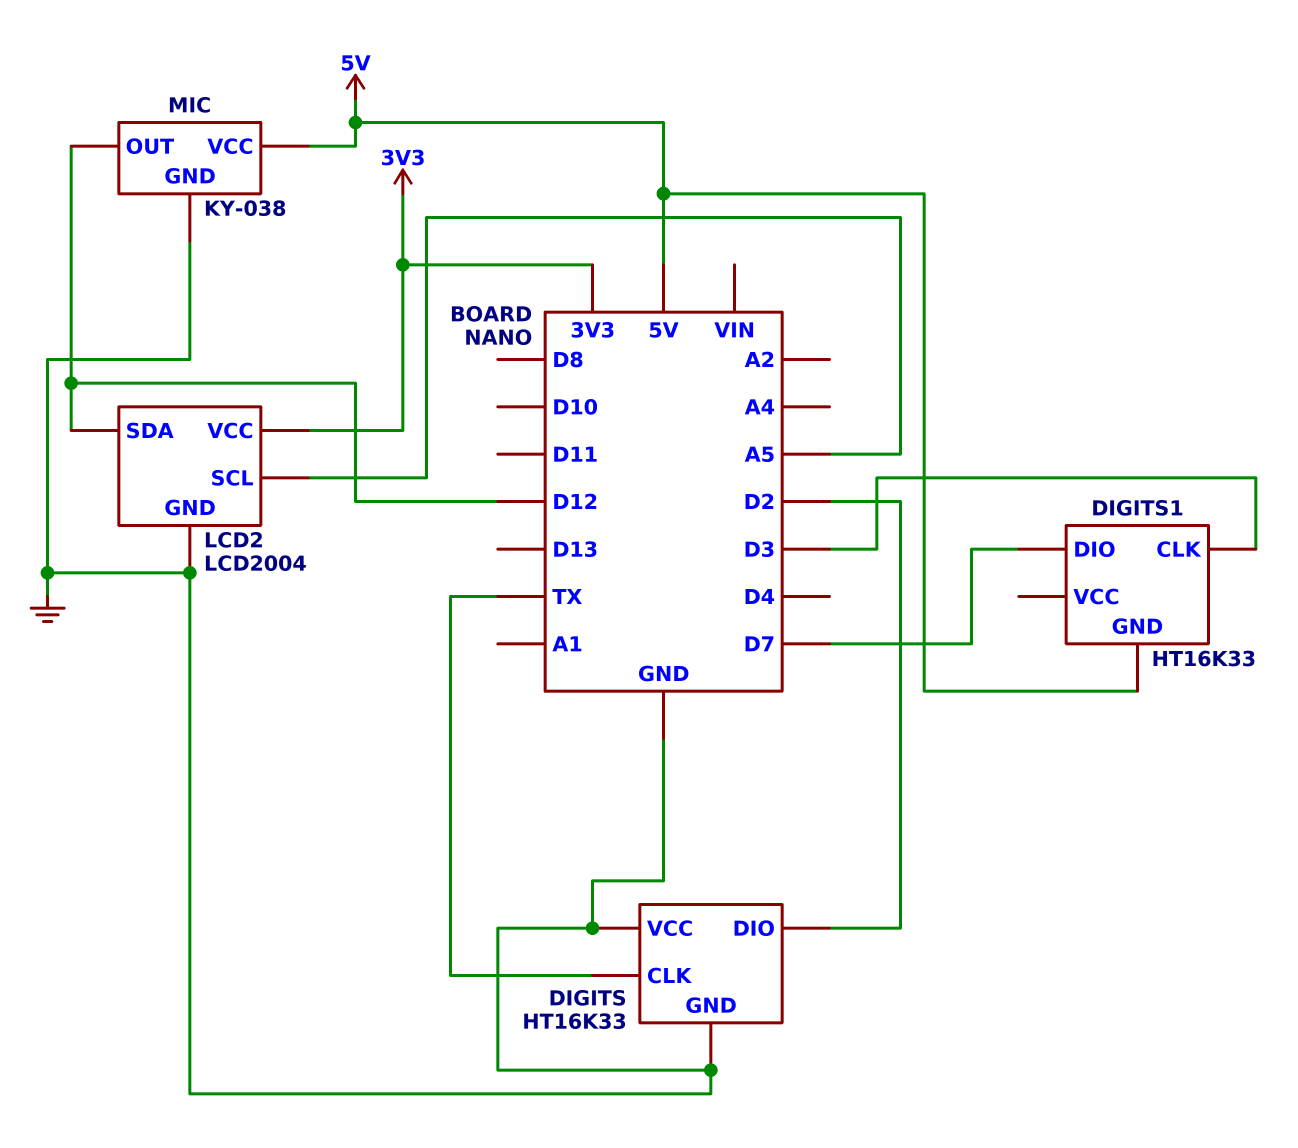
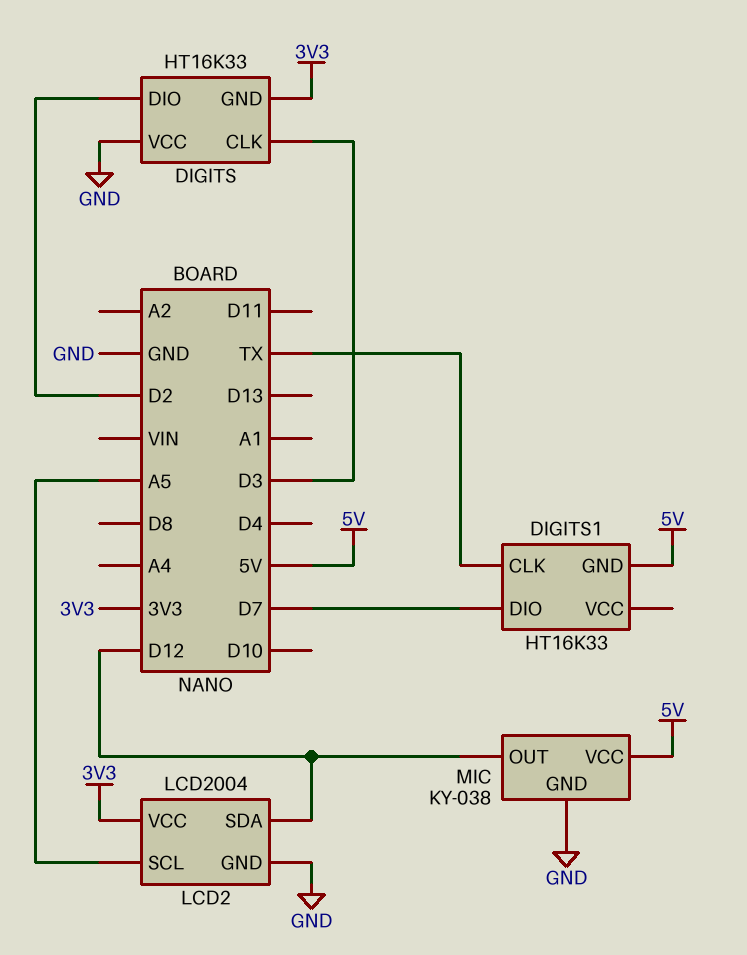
DIGITS pin CLK: TX -> D3
DIGITS pin GND: GND -> 3V3
DIGITS1 pin CLK: D3 -> TX

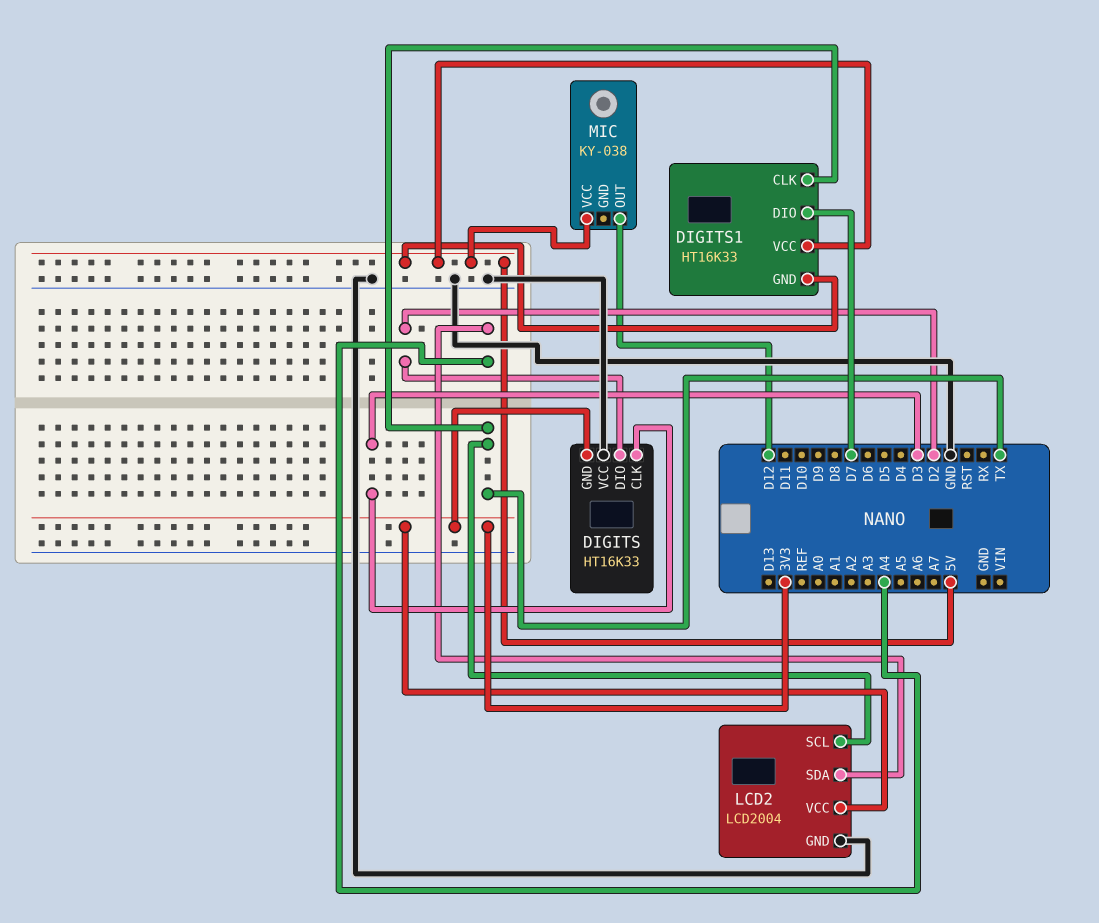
DIGITS1 pin VCC: none -> 5V
LCD2 pin SCL: A5 -> TX
LCD2 pin SDA: D12 -> A4
MIC pin GND: GND -> none

